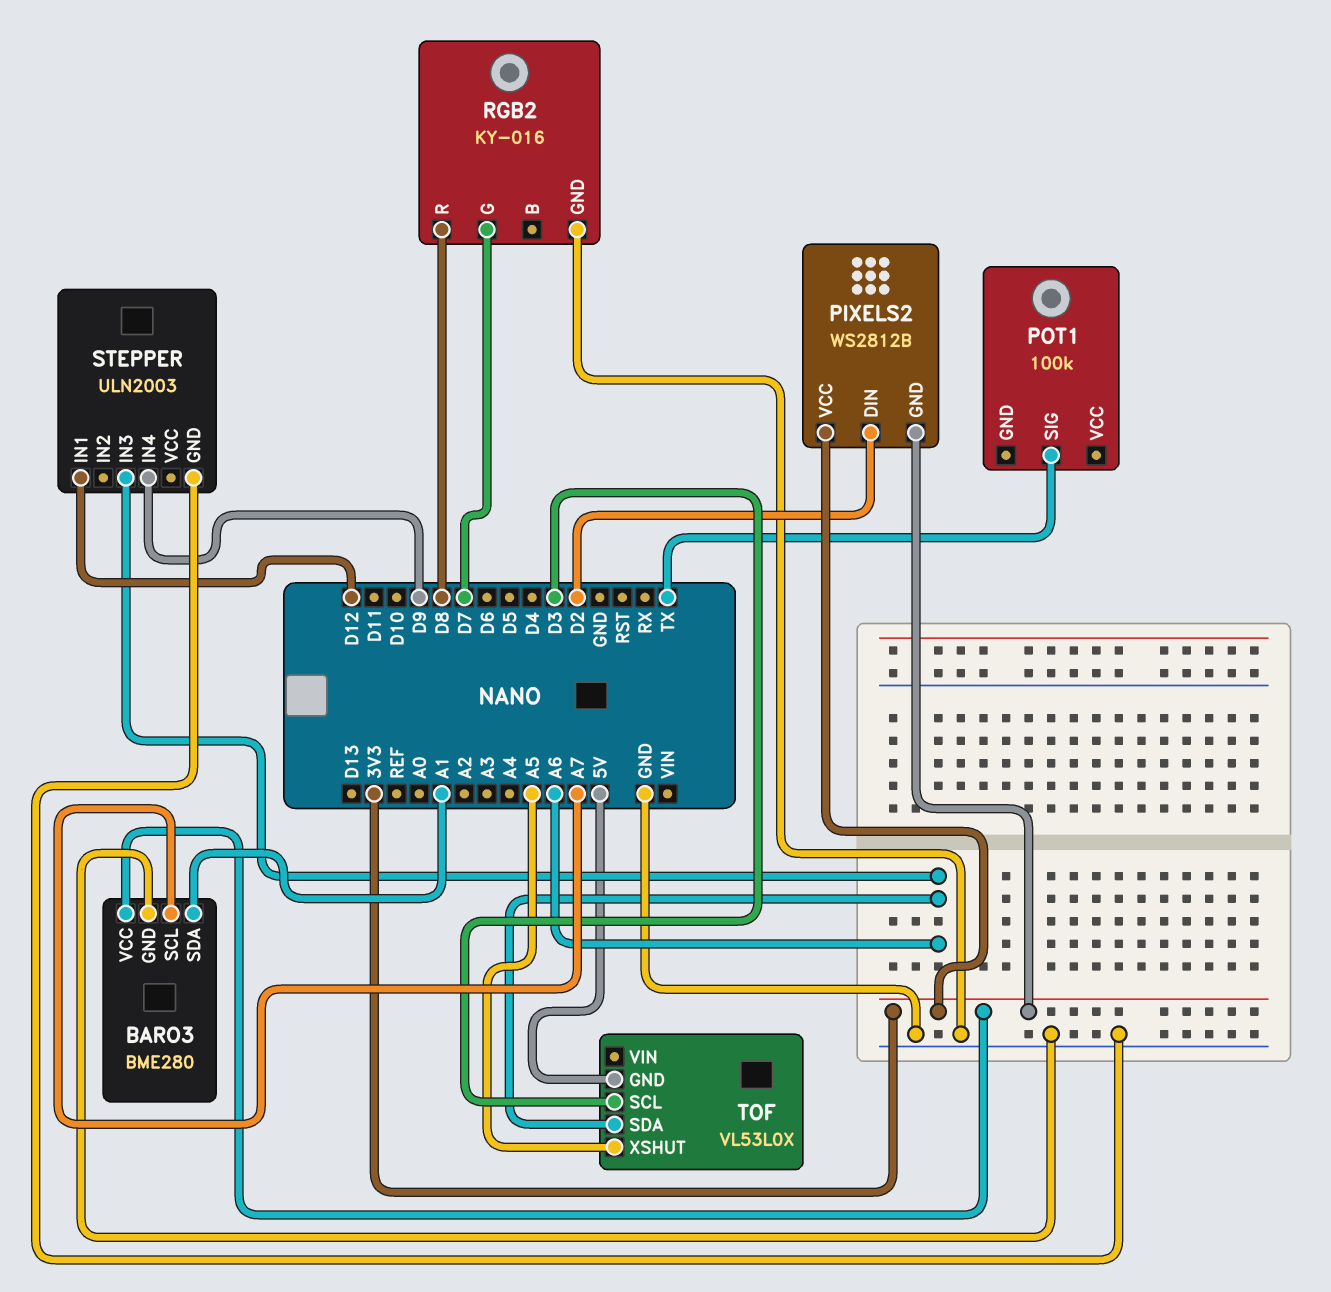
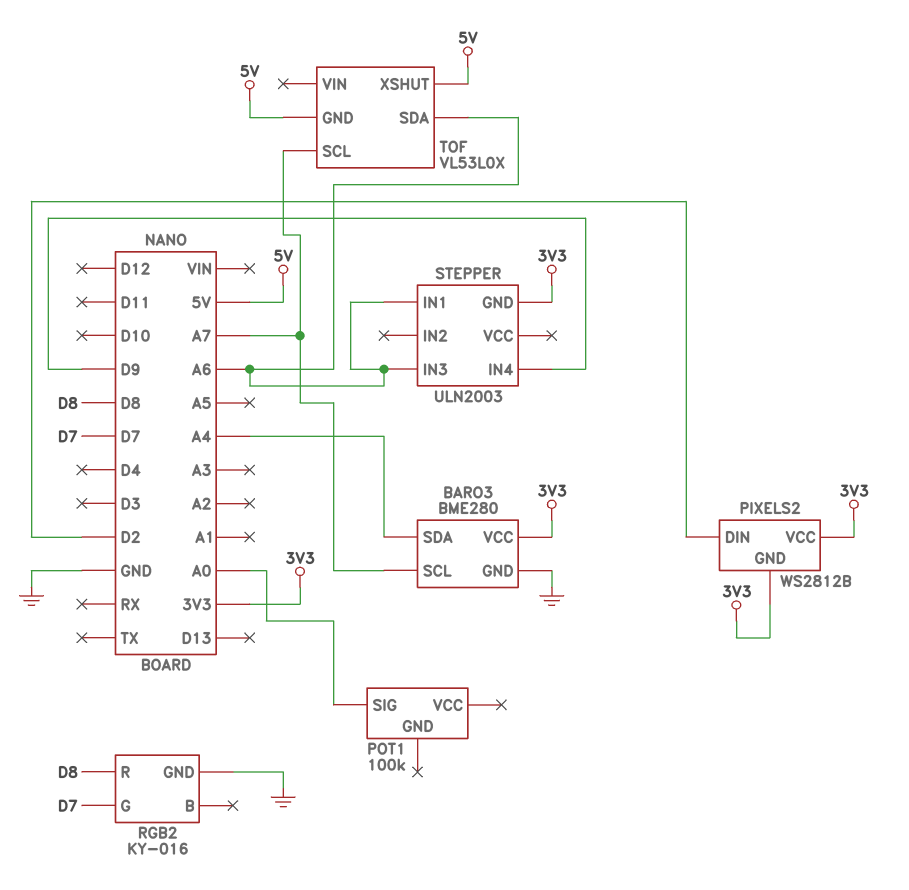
BARO3 pin SDA: A1 -> A4
POT1 pin SIG: TX -> A0
STEPPER pin GND: GND -> 3V3
STEPPER pin IN1: D12 -> A6
TOF pin SCL: D3 -> A7
TOF pin XSHUT: A5 -> 5V

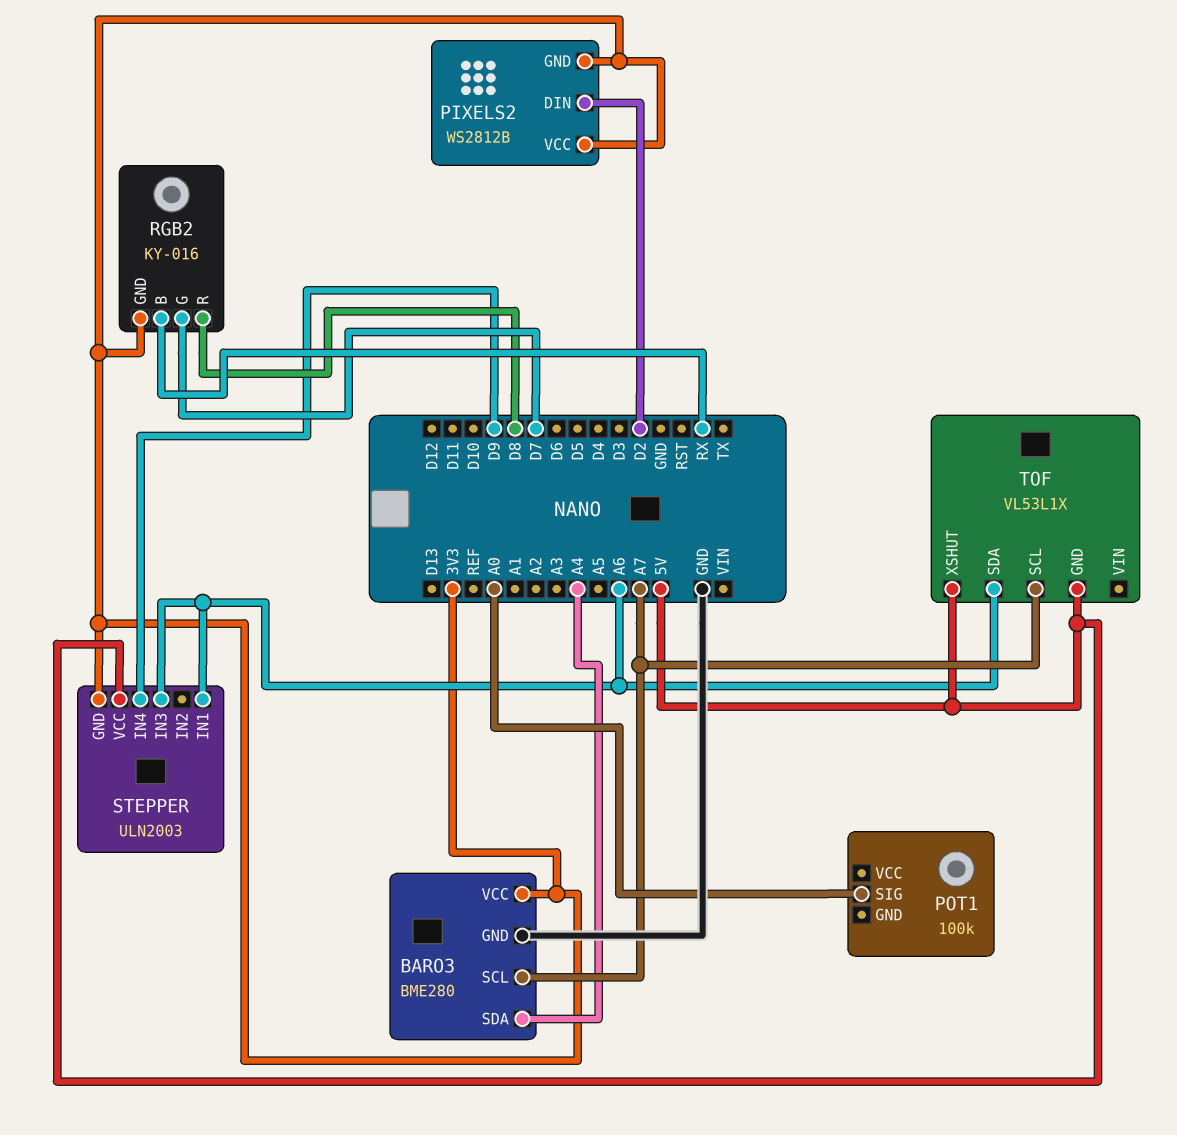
RGB2 pin B: none -> RX
RGB2 pin GND: GND -> 3V3
STEPPER pin VCC: none -> 5V
TOF: VL53L0X -> VL53L1X

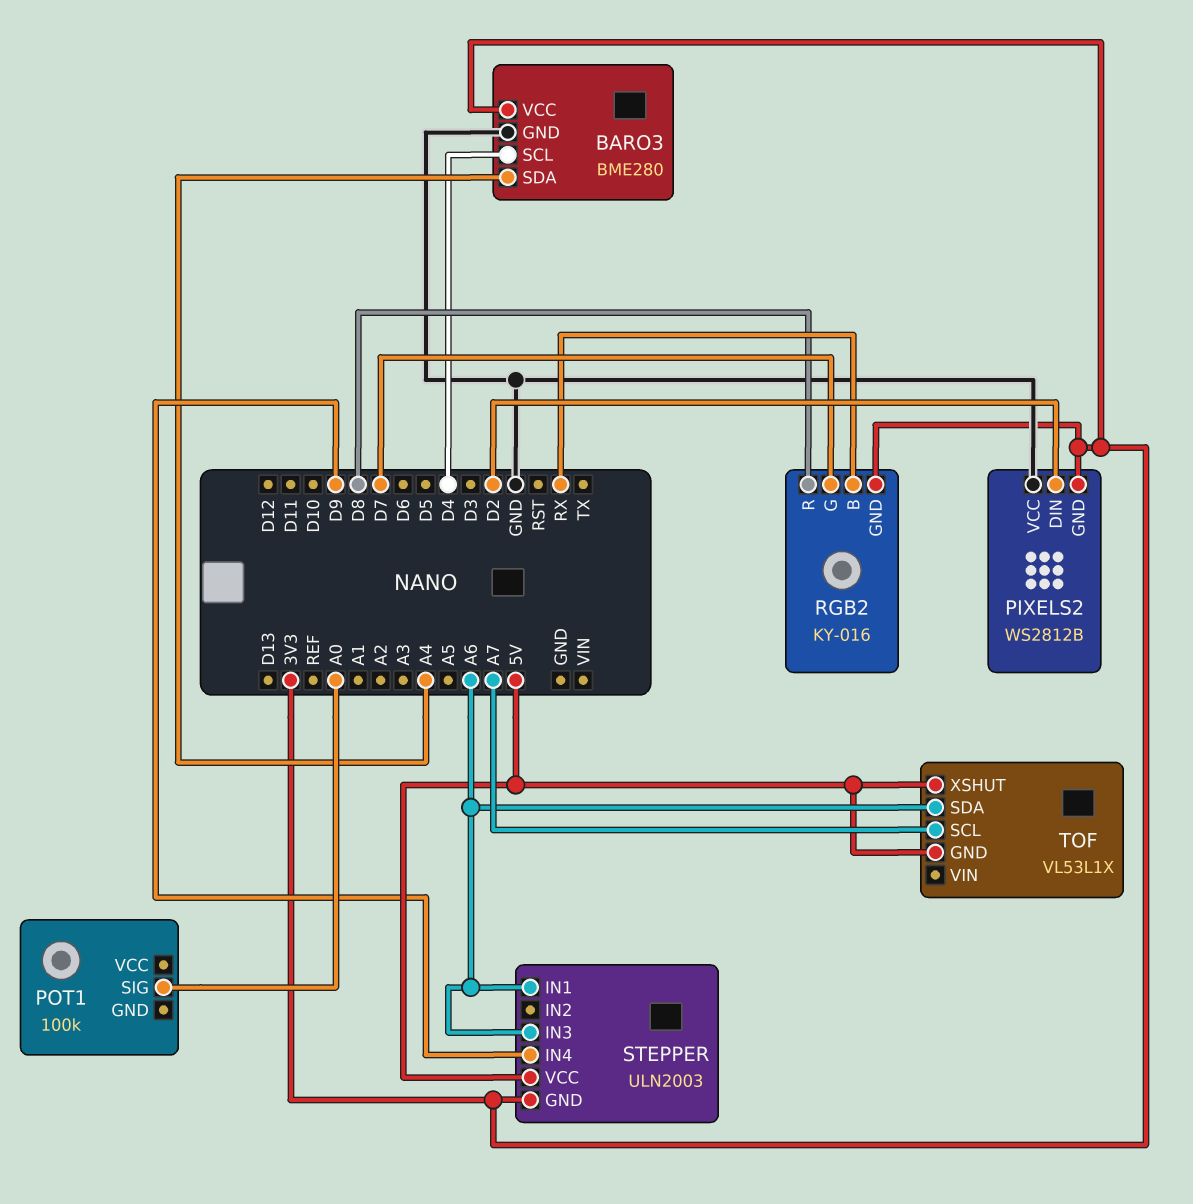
BARO3 pin SCL: A7 -> D4
PIXELS2 pin VCC: 3V3 -> GND

